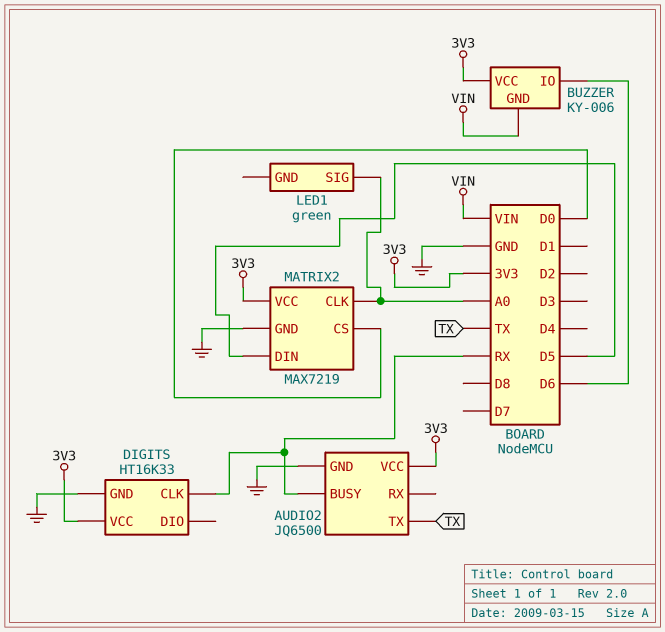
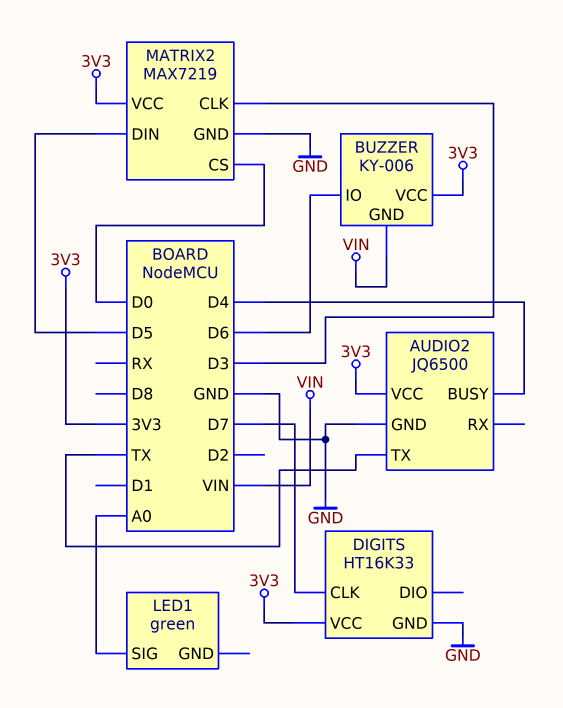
AUDIO2 pin BUSY: RX -> D4
DIGITS pin CLK: RX -> D7
MATRIX2 pin CLK: A0 -> D3

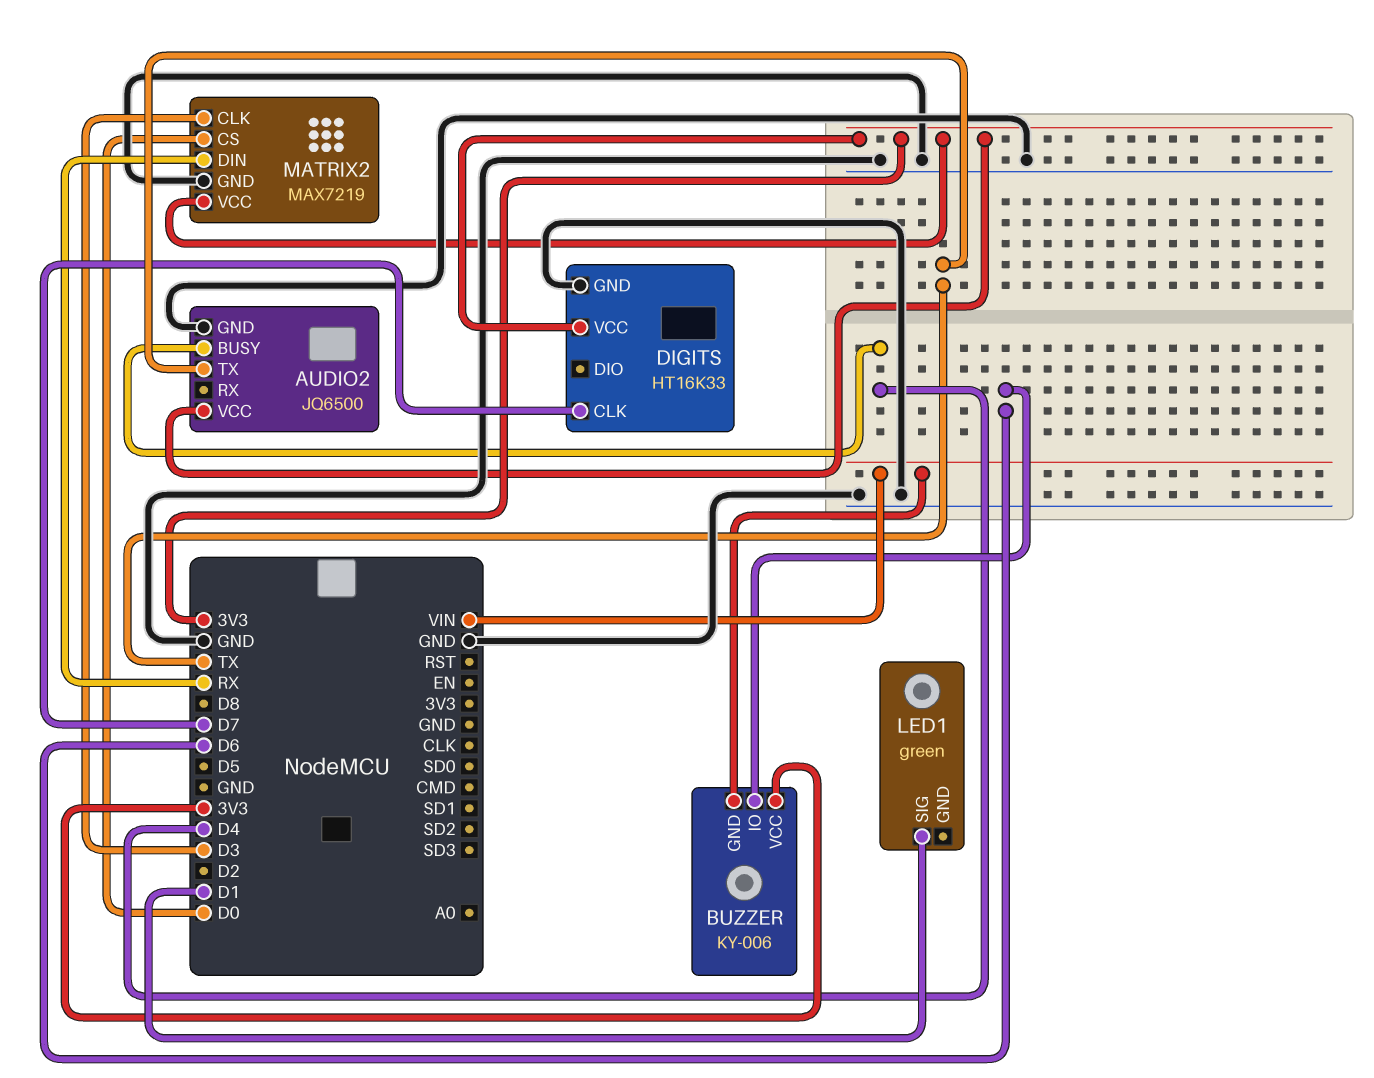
LED1 pin SIG: A0 -> D1
MATRIX2 pin DIN: D5 -> RX

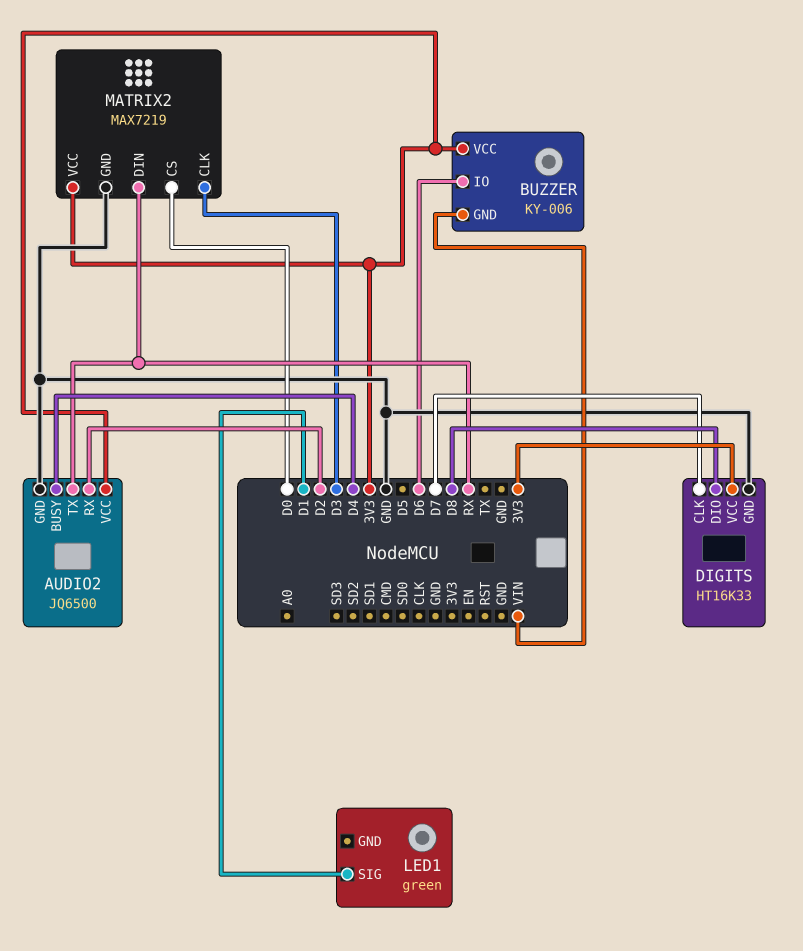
AUDIO2 pin RX: none -> D2
AUDIO2 pin TX: TX -> RX
DIGITS pin DIO: none -> D8

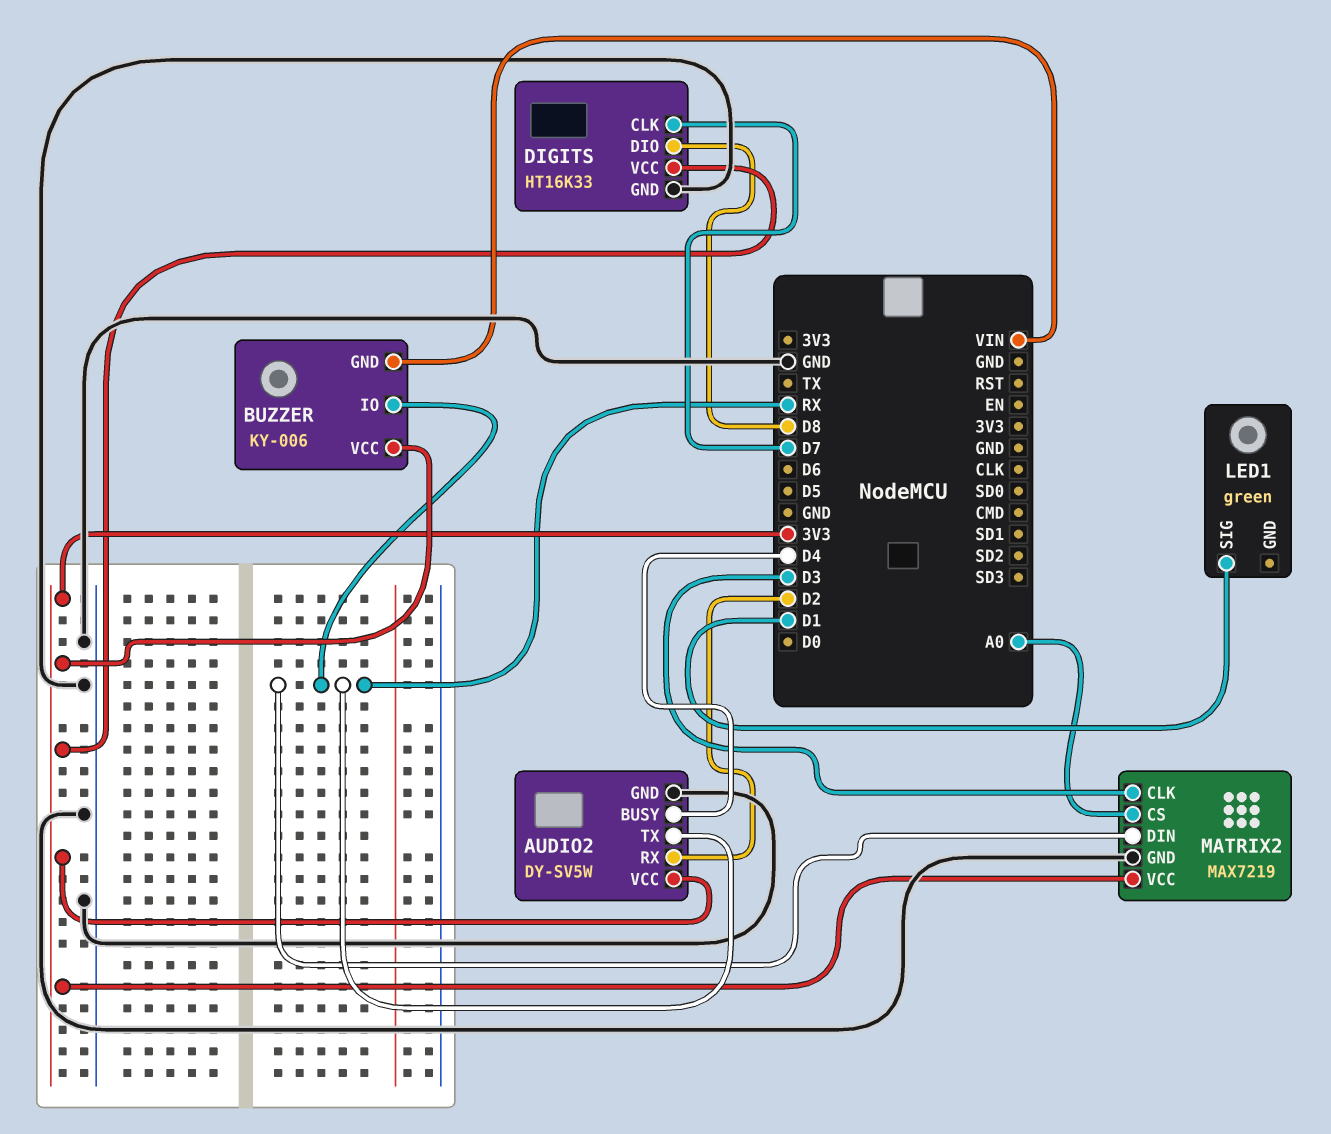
AUDIO2: JQ6500 -> DY-SV5W
BUZZER pin IO: D6 -> RX
MATRIX2 pin CS: D0 -> A0

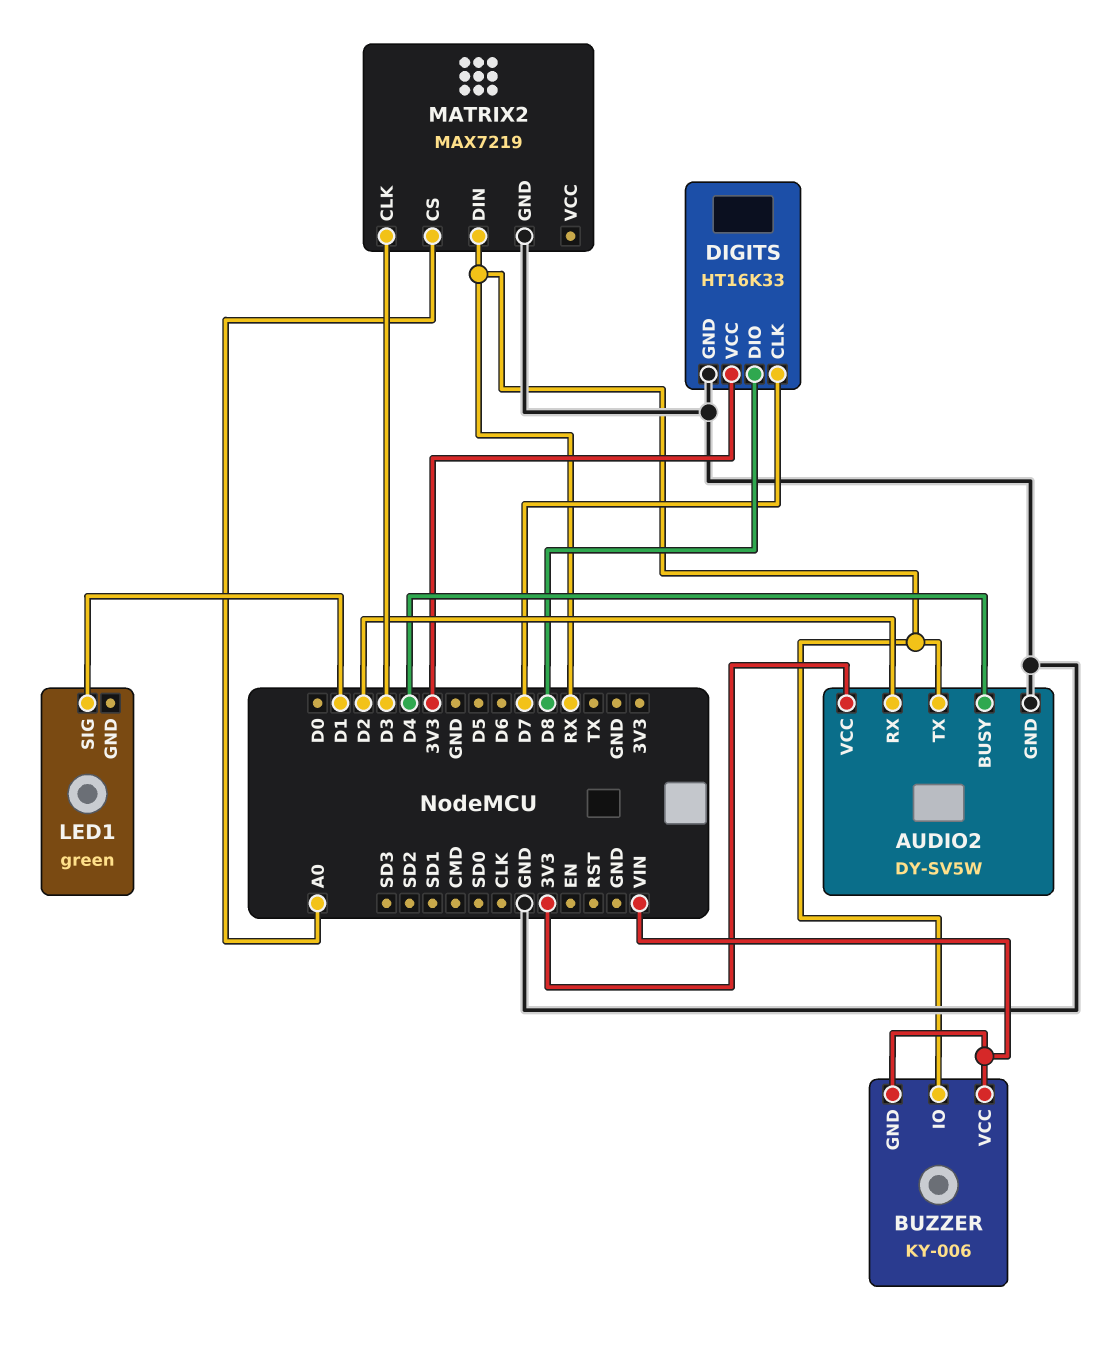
BUZZER pin VCC: 3V3 -> VIN
MATRIX2 pin VCC: 3V3 -> none

